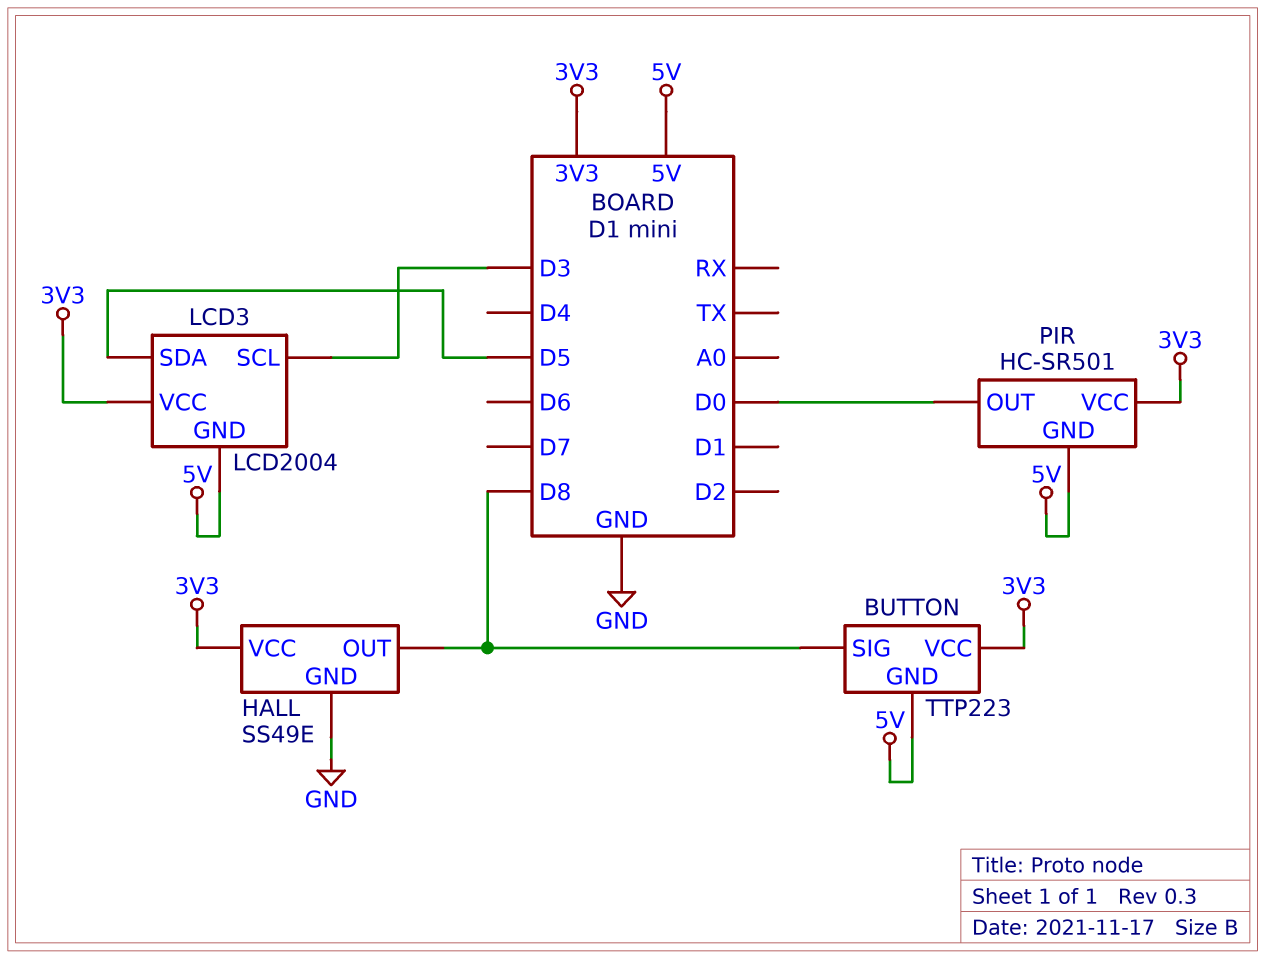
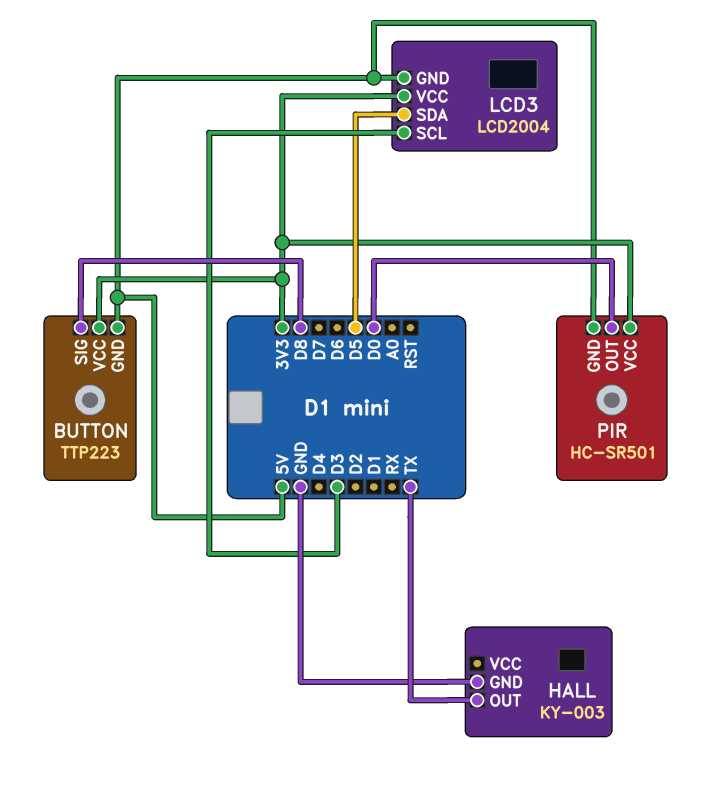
HALL: SS49E -> KY-003
HALL pin OUT: D8 -> TX
HALL pin VCC: 3V3 -> none

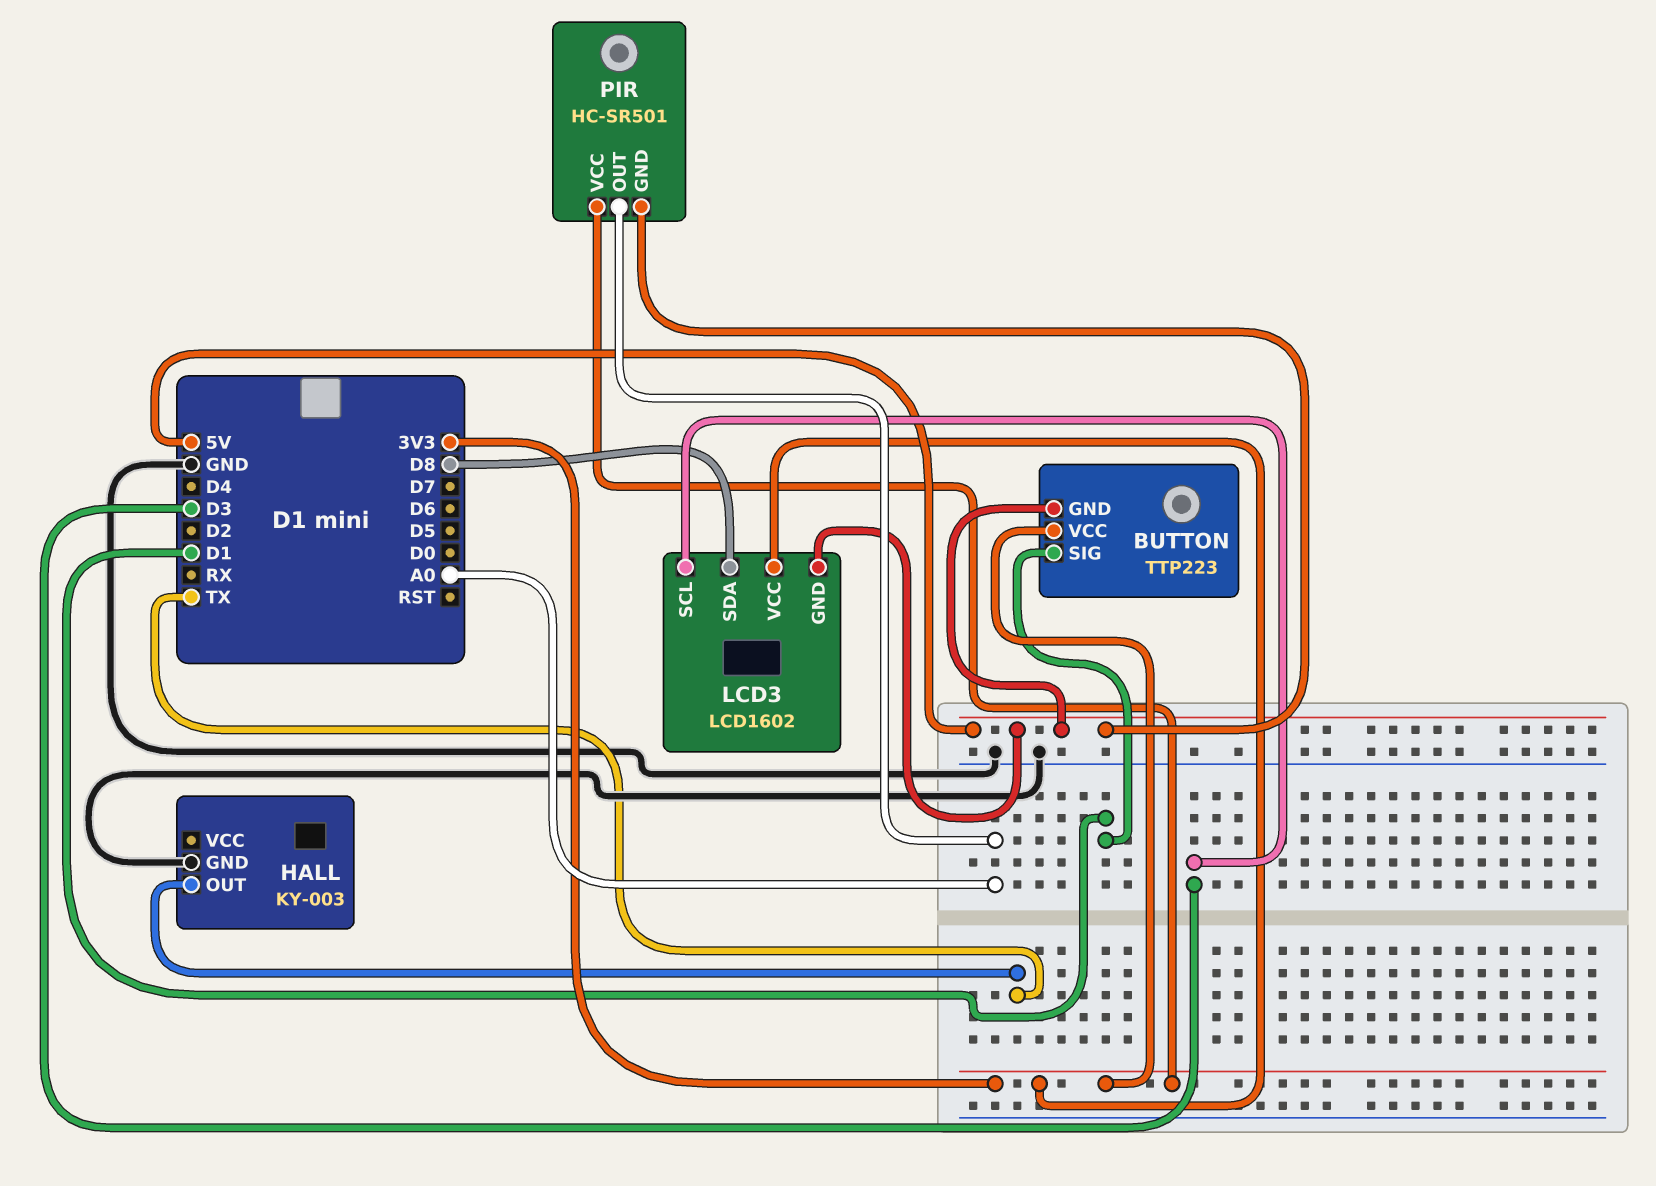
BUTTON pin SIG: D8 -> D1
LCD3: LCD2004 -> LCD1602
LCD3 pin SDA: D5 -> D8
PIR pin OUT: D0 -> A0

